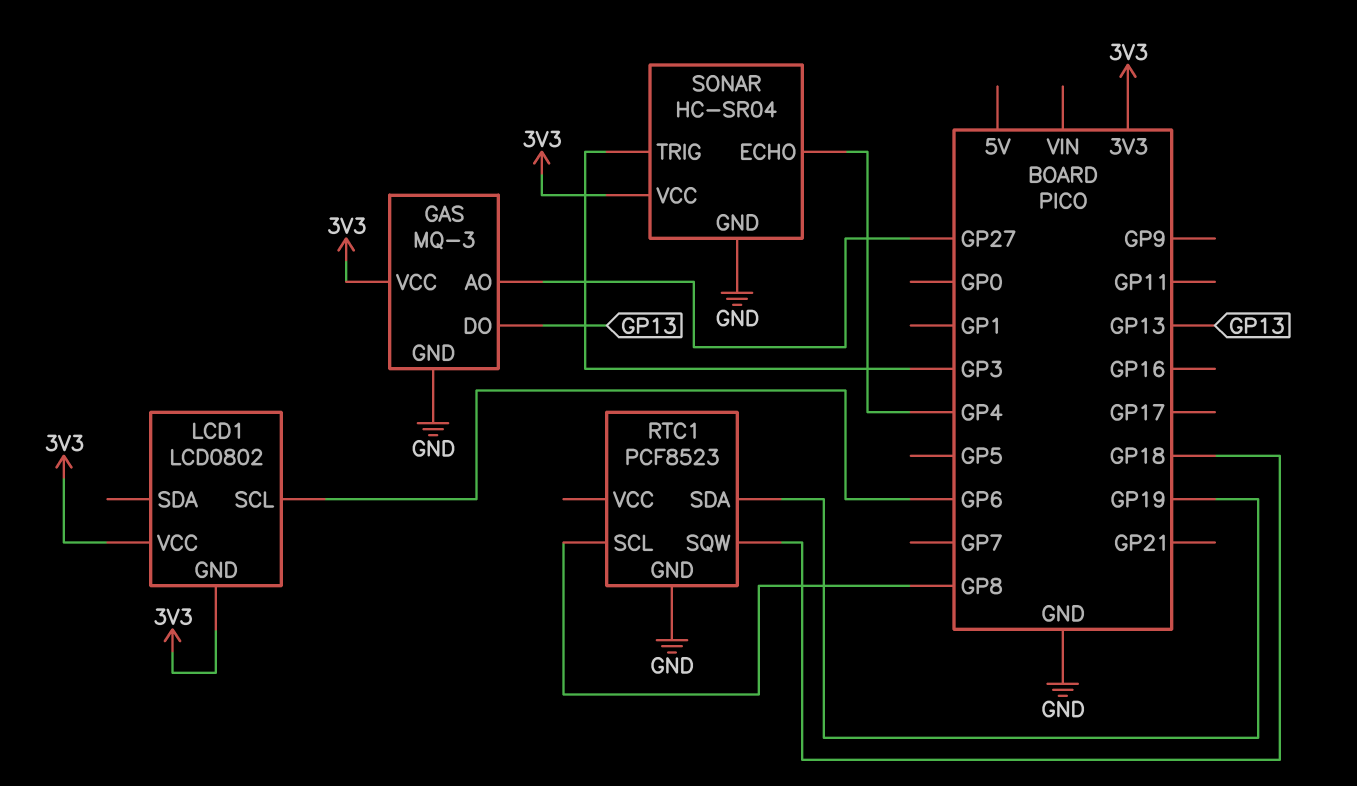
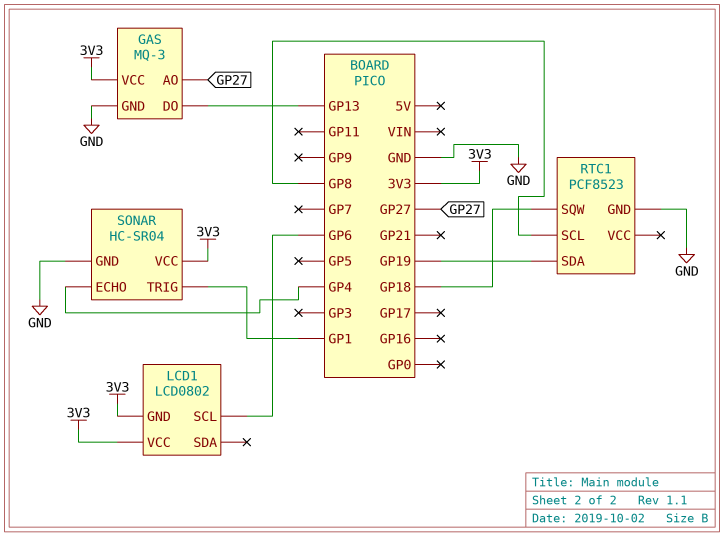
SONAR pin TRIG: GP3 -> GP1

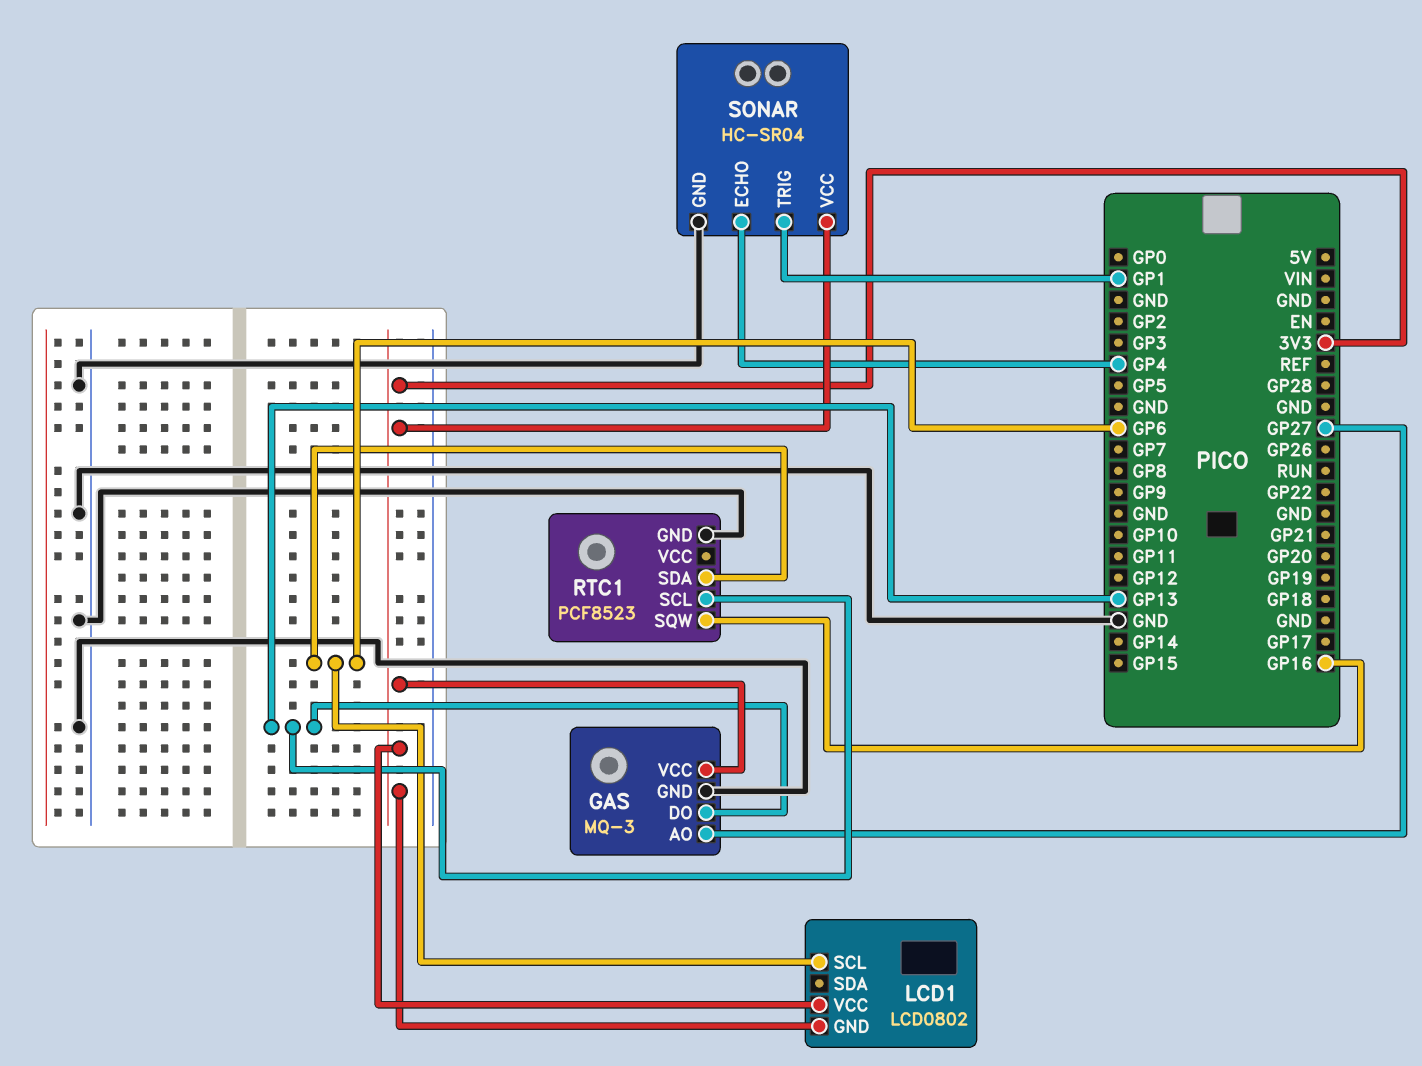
RTC1 pin SCL: GP8 -> GP13
RTC1 pin SDA: GP19 -> GP6
RTC1 pin SQW: GP18 -> GP16

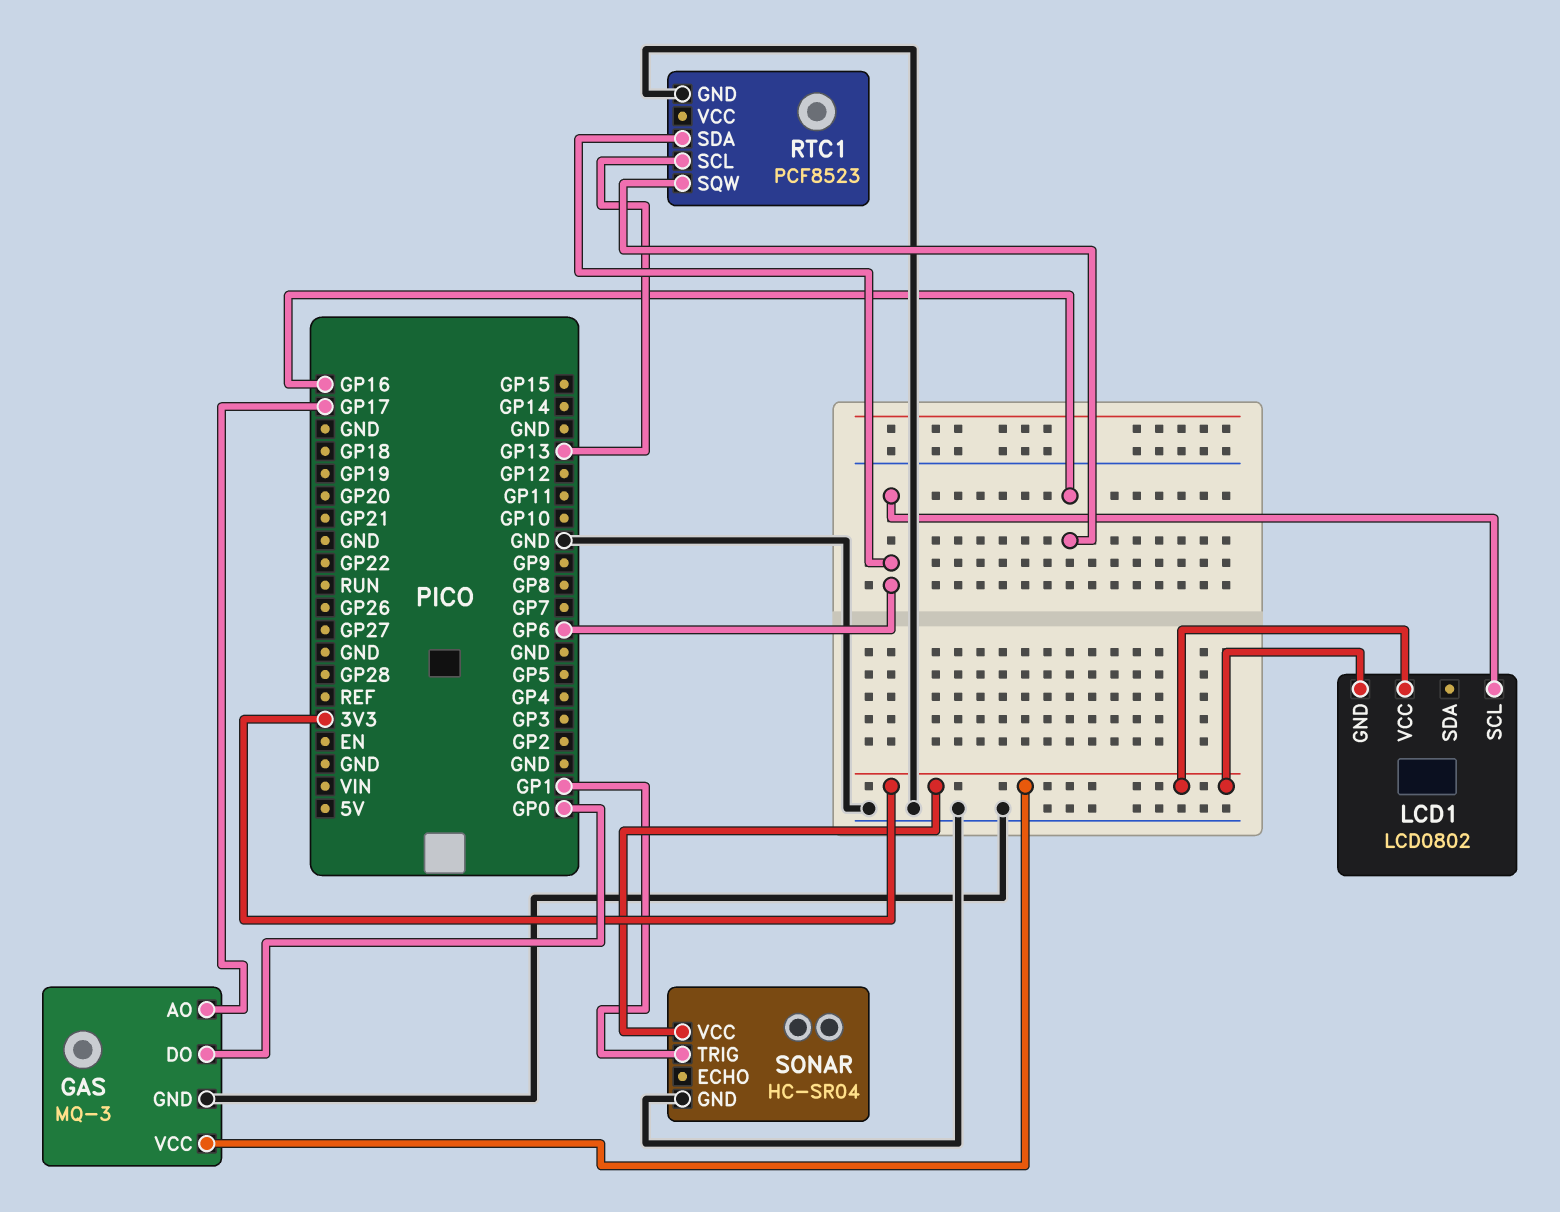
GAS pin AO: GP27 -> GP17
GAS pin DO: GP13 -> GP0
SONAR pin ECHO: GP4 -> none

